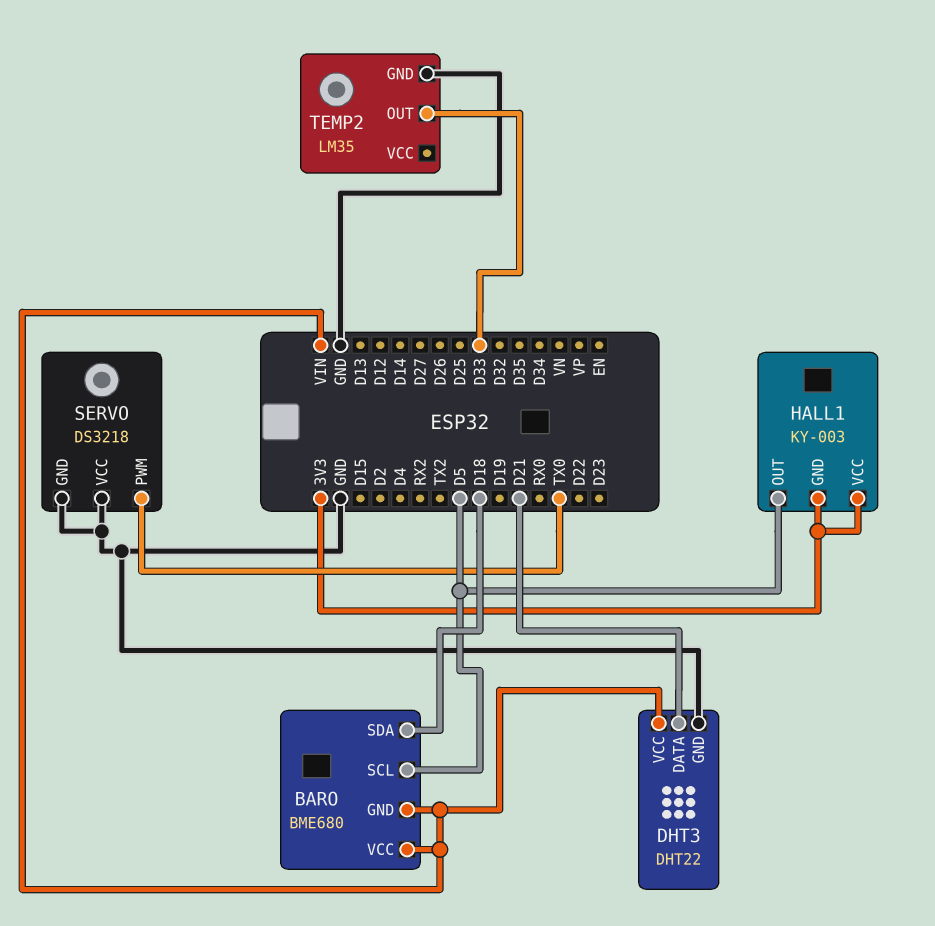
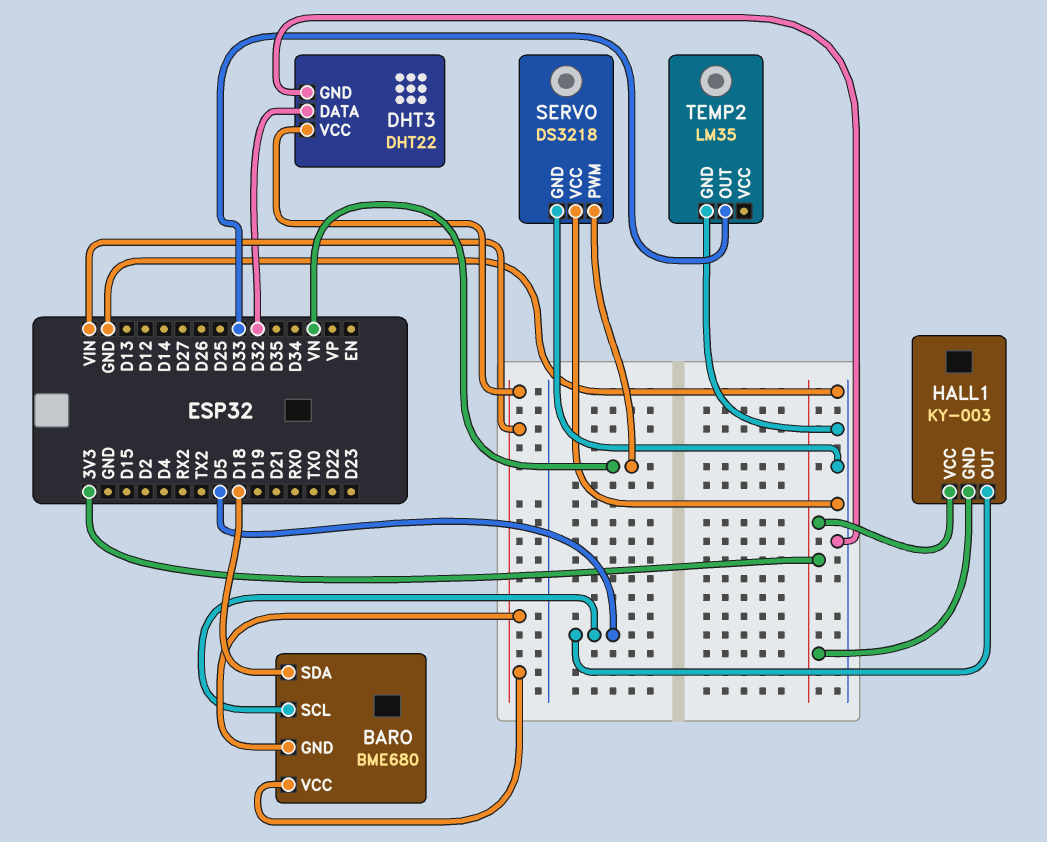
DHT3 pin DATA: D21 -> D32
SERVO pin PWM: TX0 -> VN

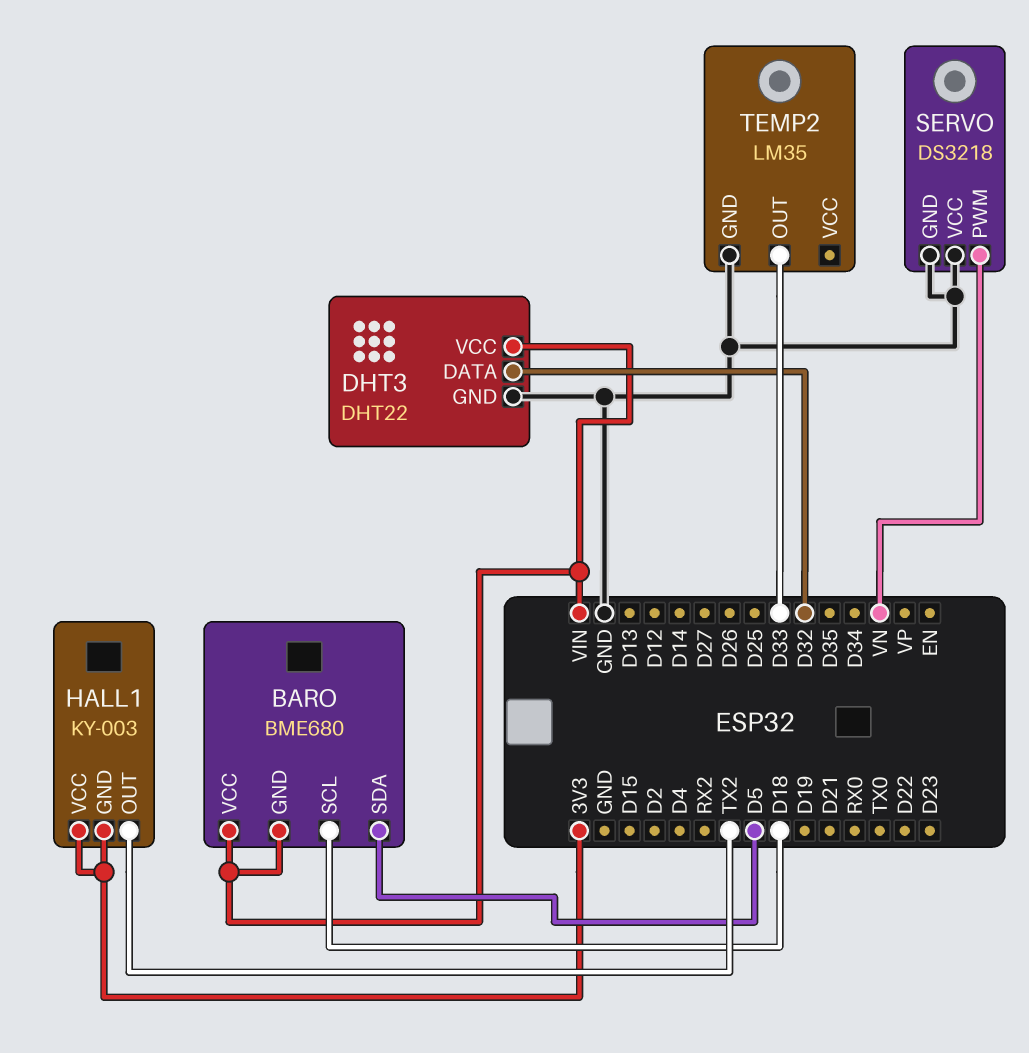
BARO pin SCL: D5 -> D18
BARO pin SDA: D18 -> D5
HALL1 pin OUT: D5 -> TX2

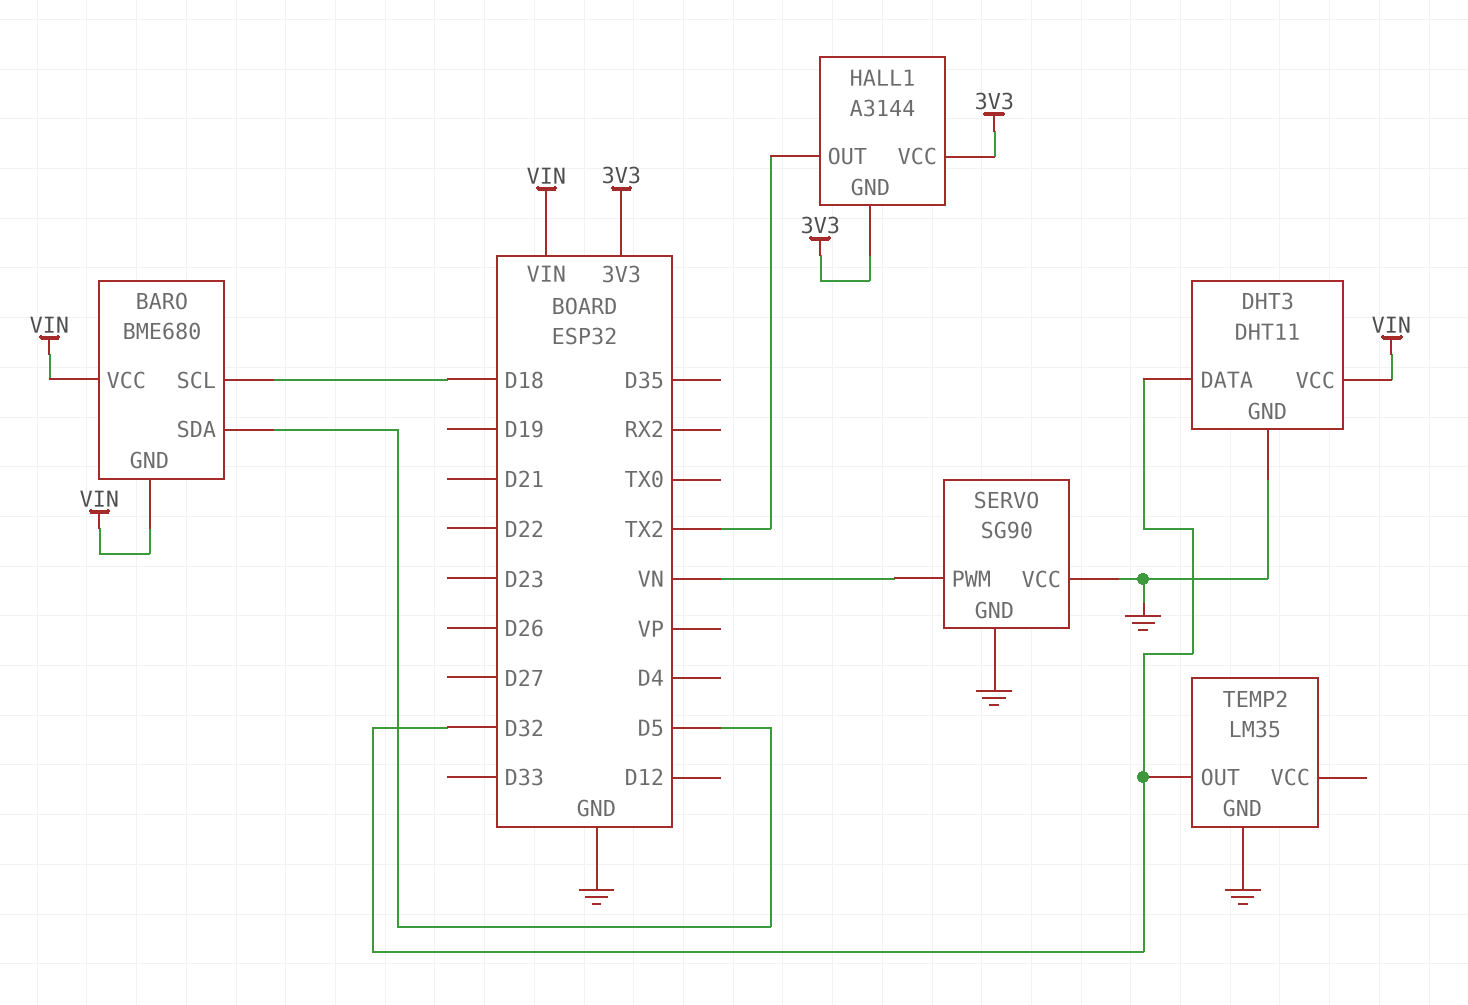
DHT3: DHT22 -> DHT11
HALL1: KY-003 -> A3144
SERVO: DS3218 -> SG90
TEMP2 pin OUT: D33 -> D32

